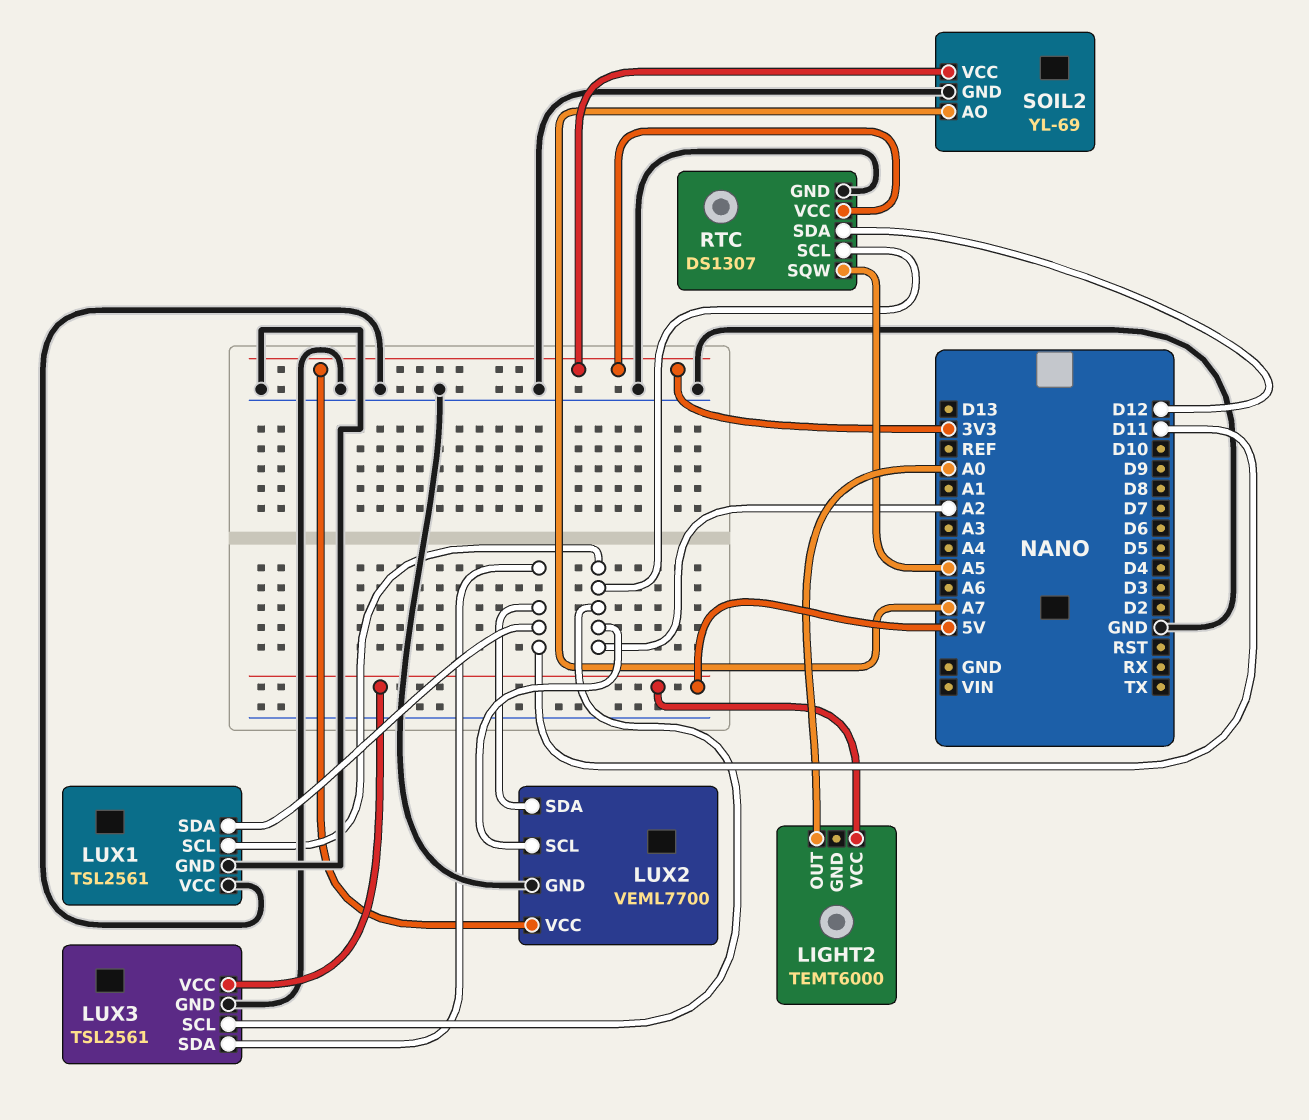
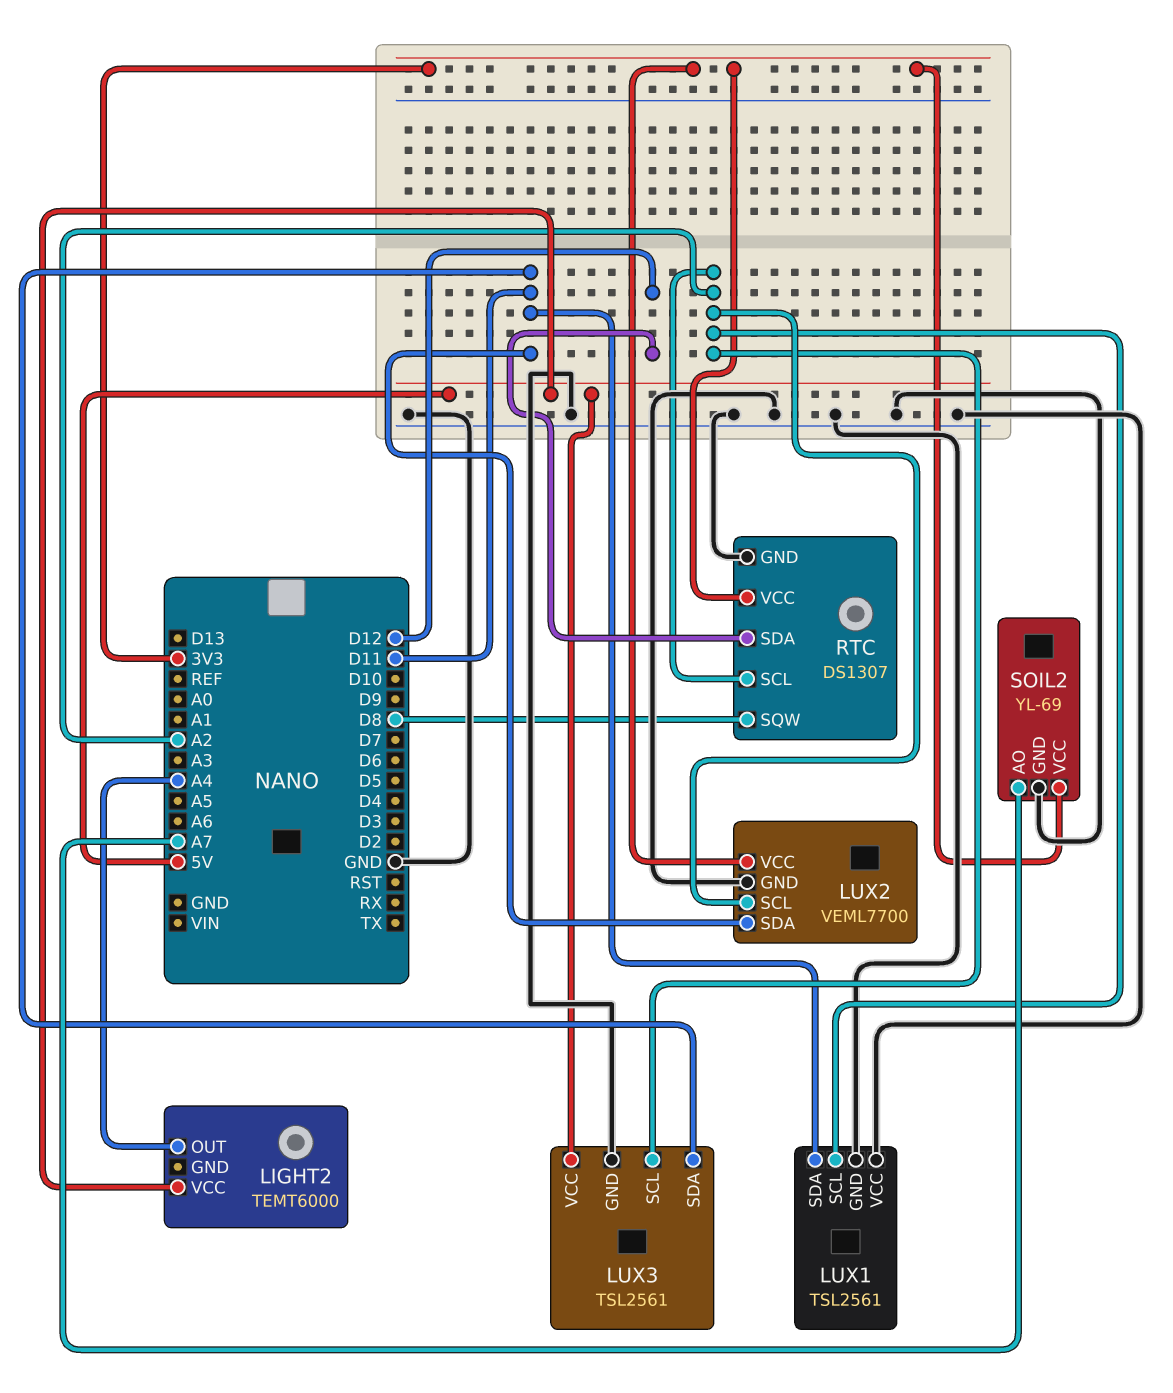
LIGHT2 pin OUT: A0 -> A4
RTC pin SQW: A5 -> D8

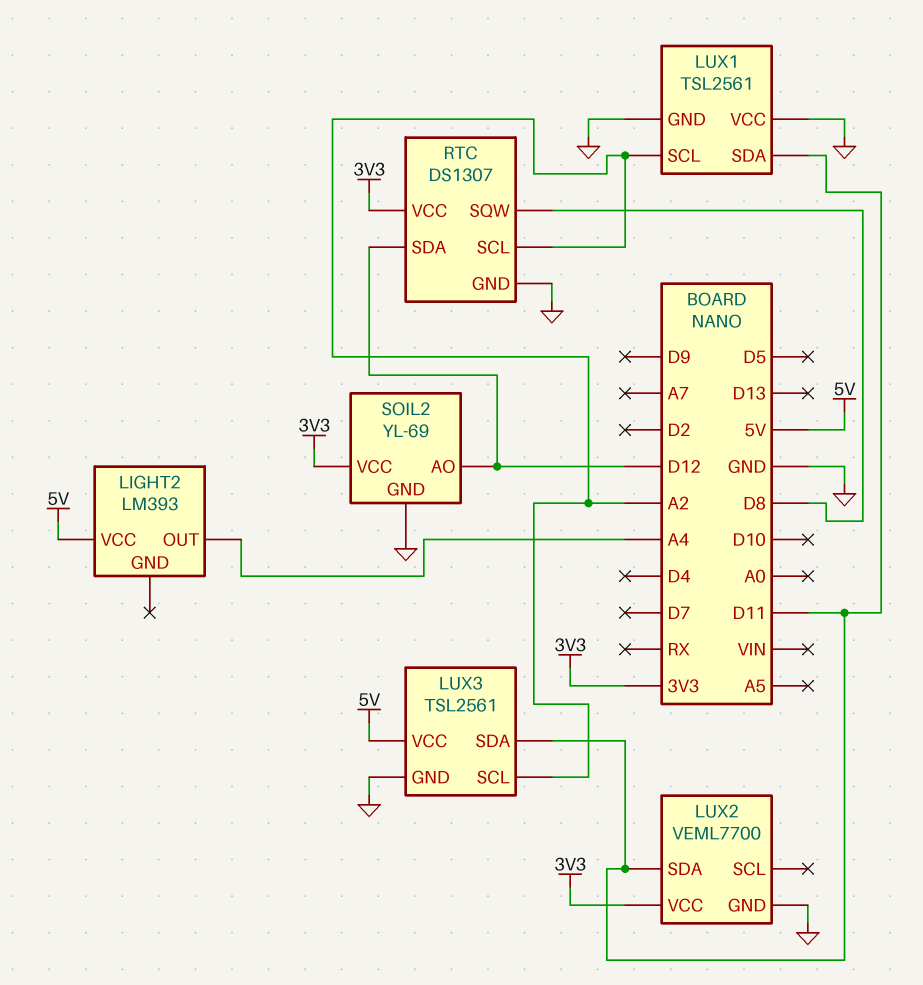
LIGHT2: TEMT6000 -> LM393
LUX2 pin SCL: A2 -> none
SOIL2 pin AO: A7 -> D12

